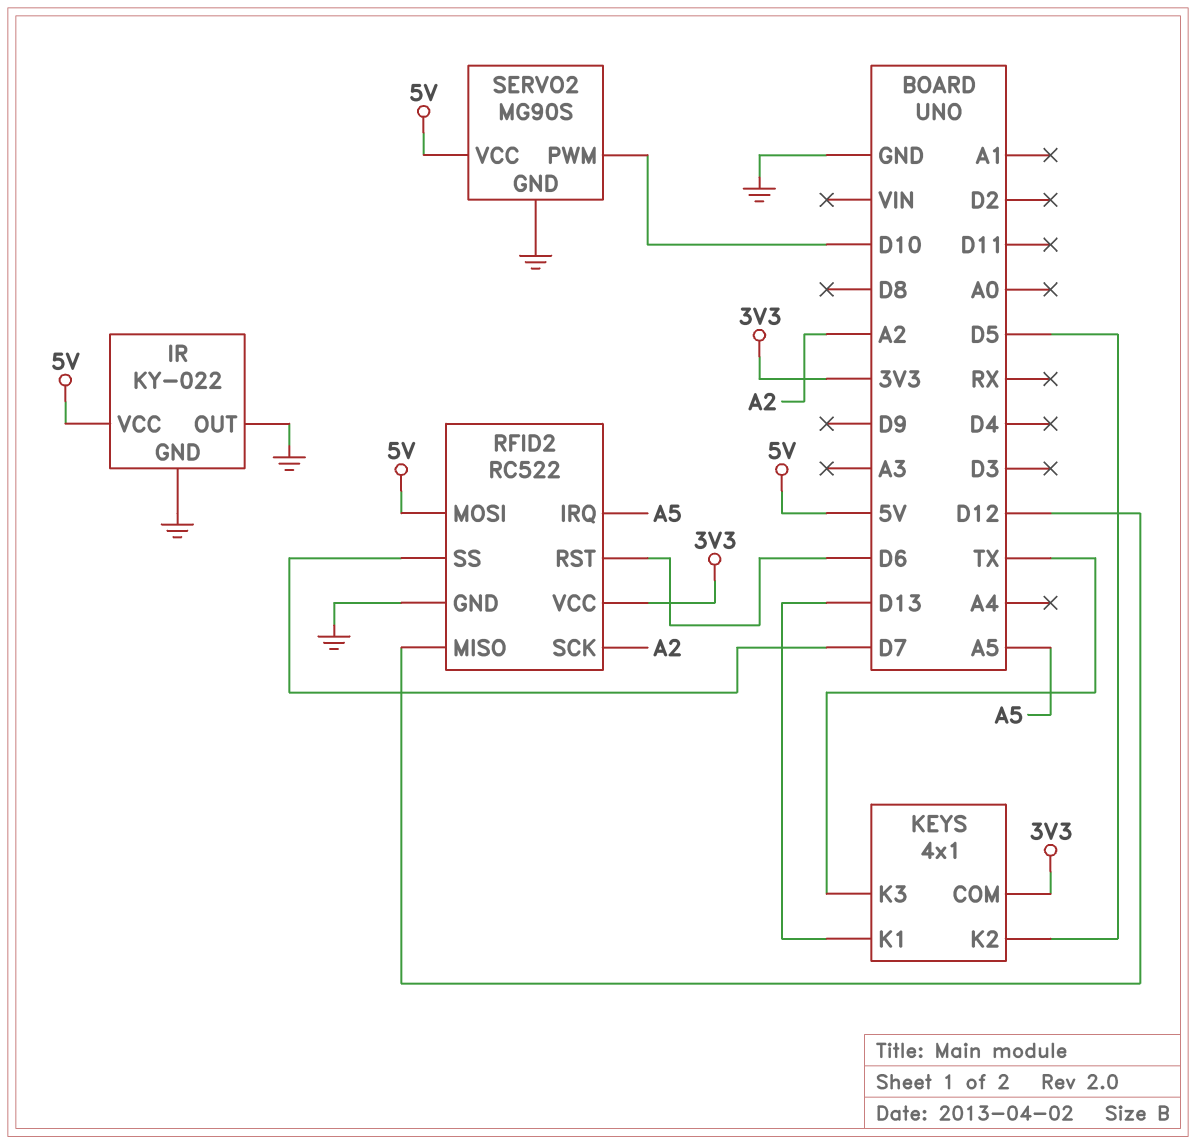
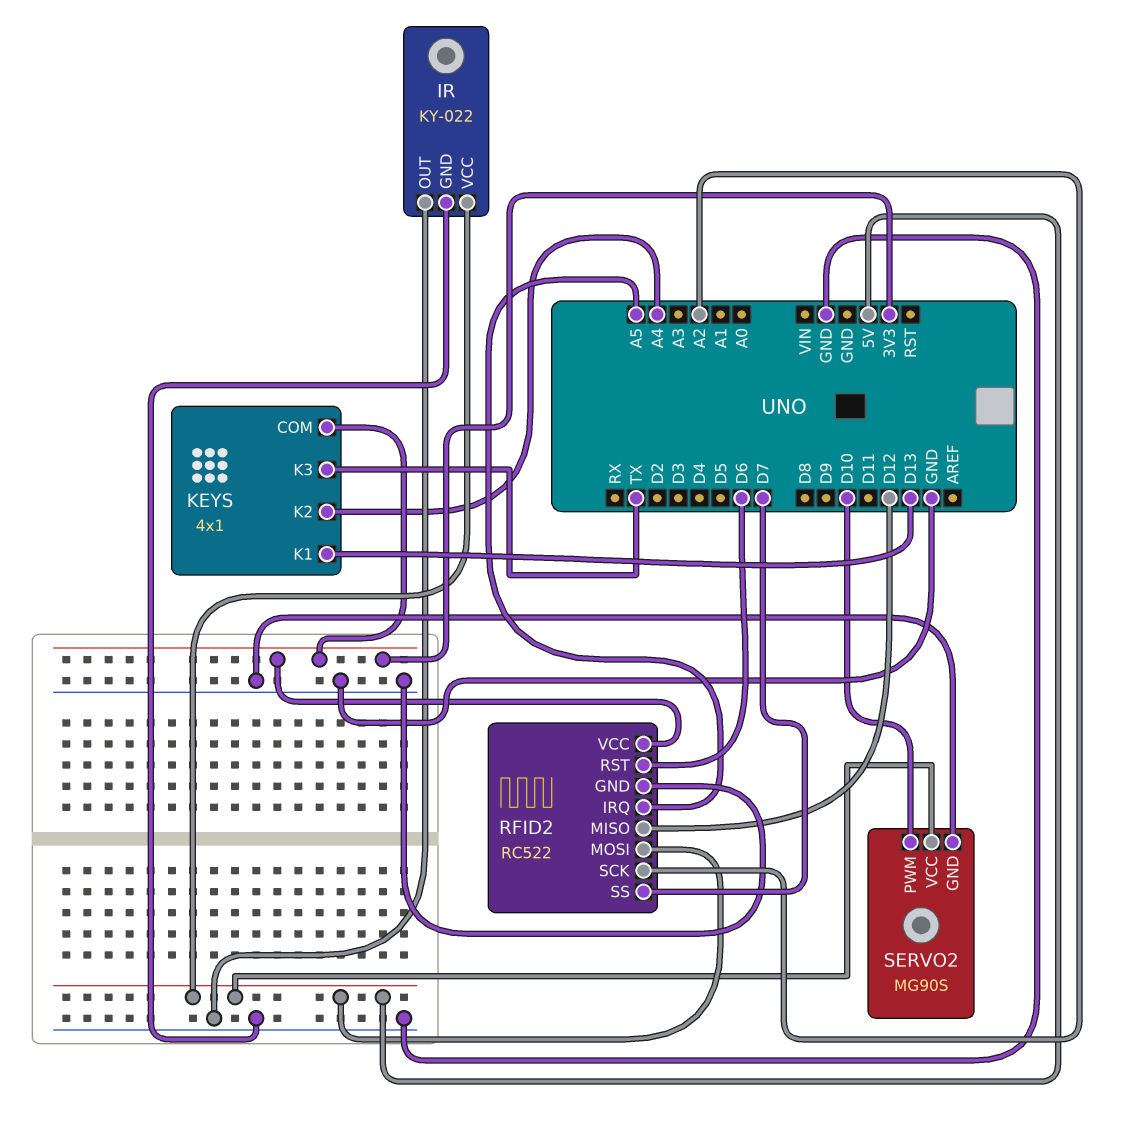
KEYS pin K2: D5 -> A4

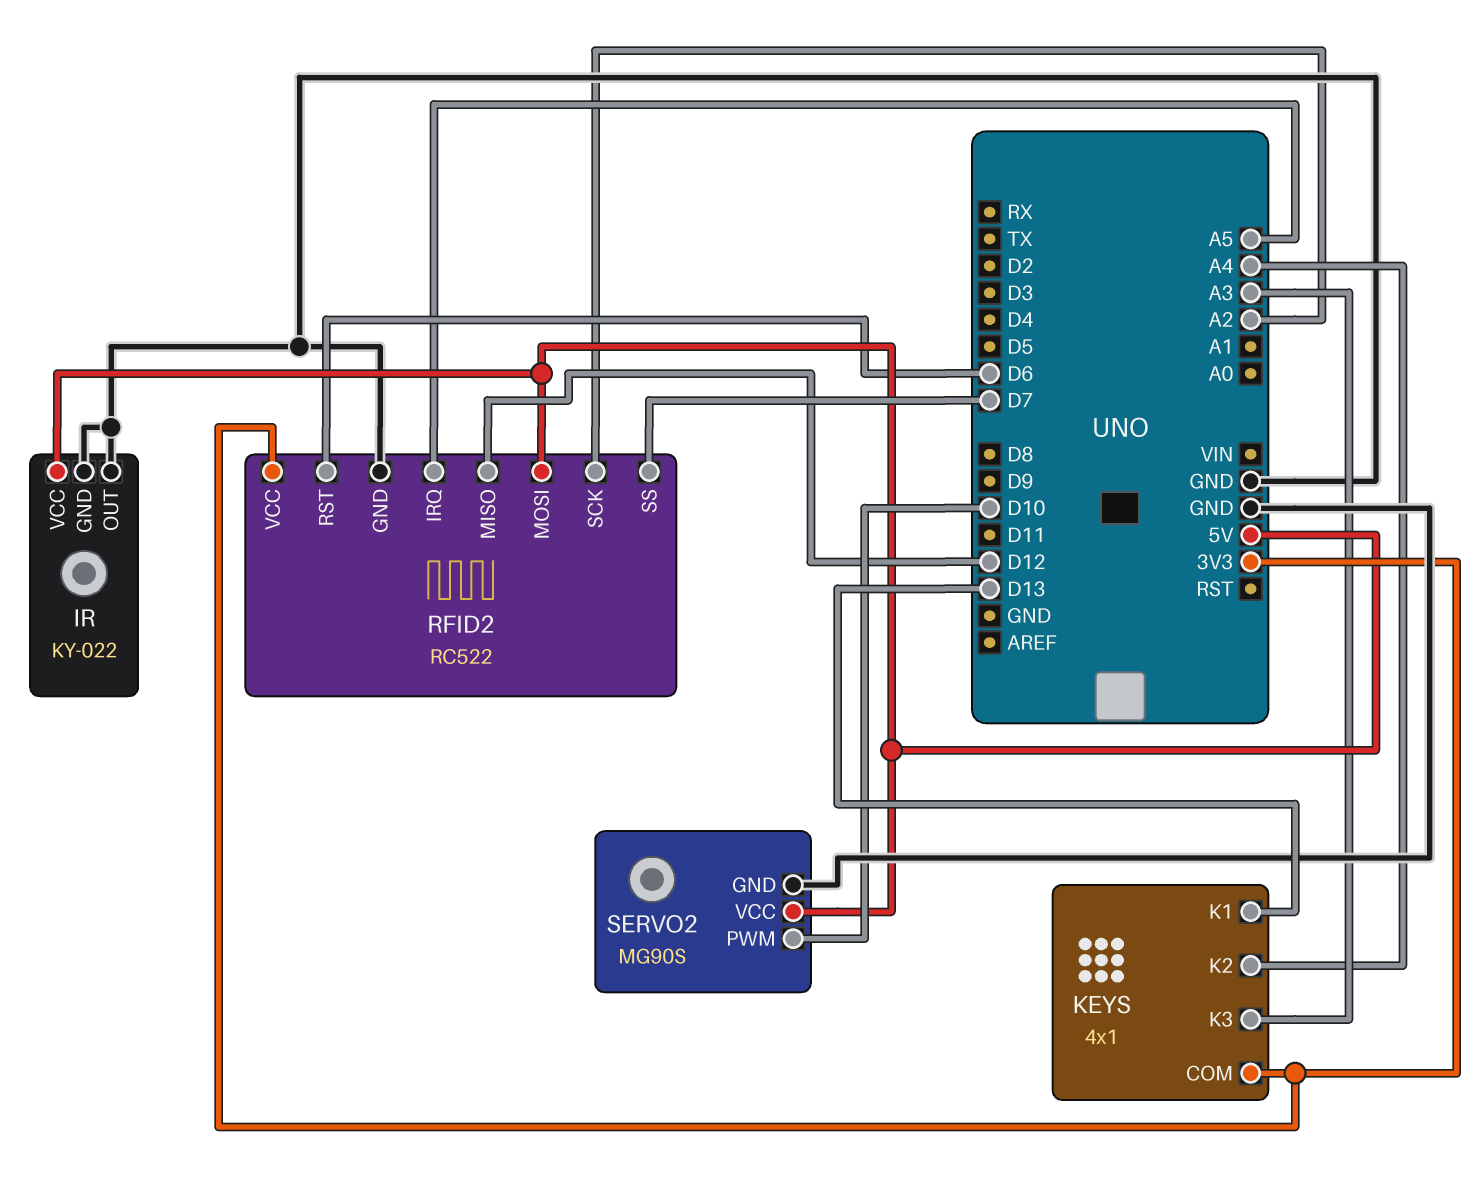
KEYS pin K3: TX -> A3

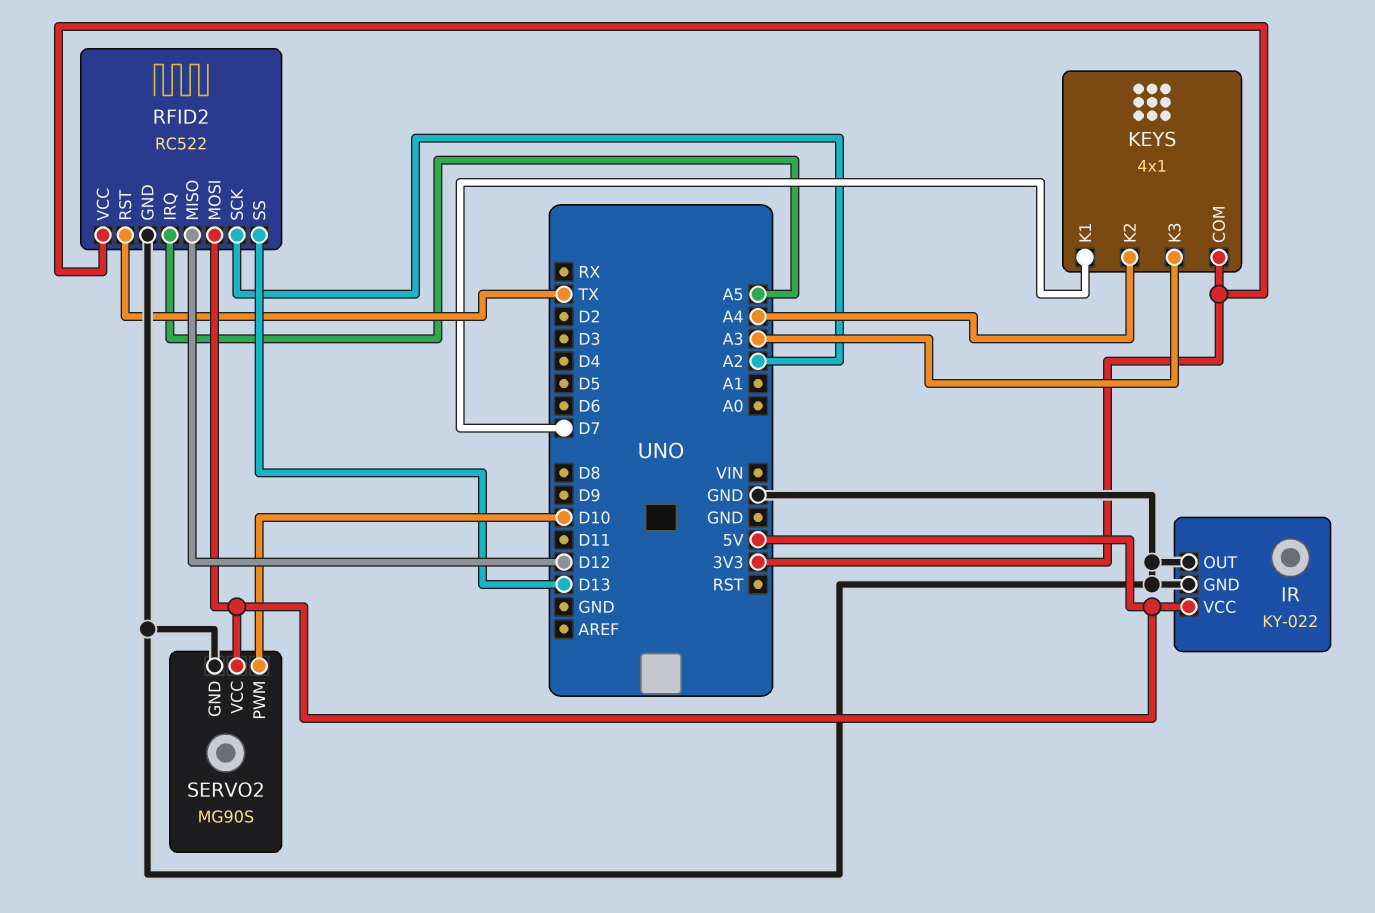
KEYS pin K1: D13 -> D7
RFID2 pin RST: D6 -> TX
RFID2 pin SS: D7 -> D13

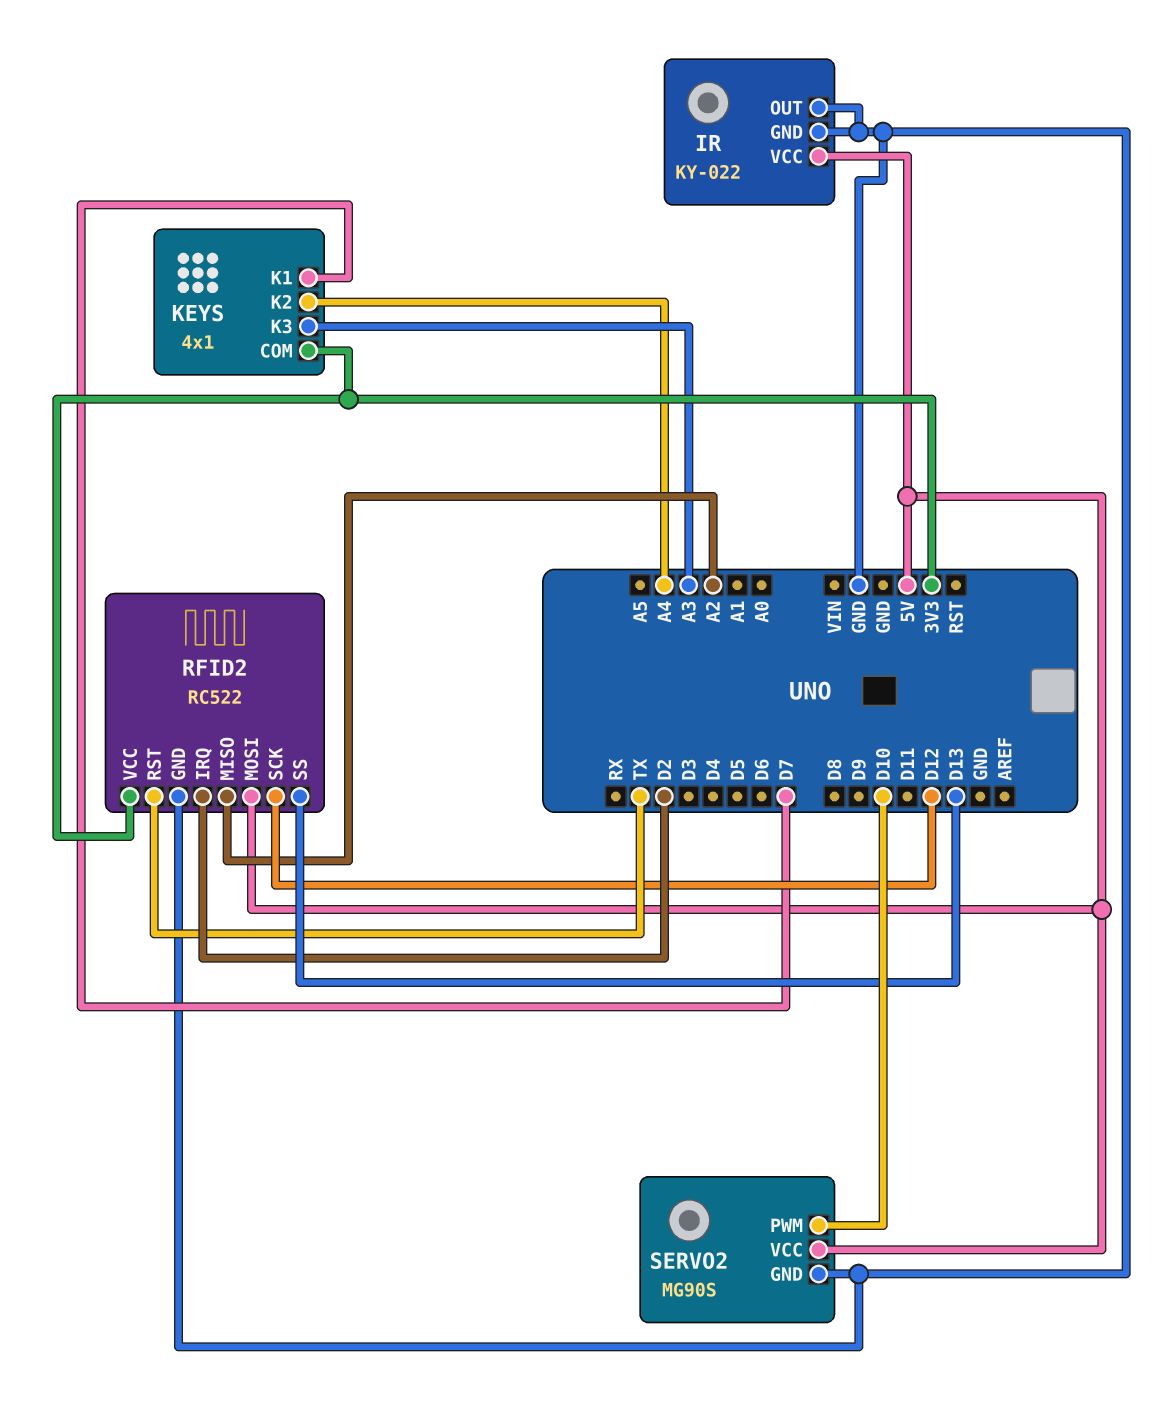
RFID2 pin IRQ: A5 -> D2
RFID2 pin MISO: D12 -> A2
RFID2 pin SCK: A2 -> D12

